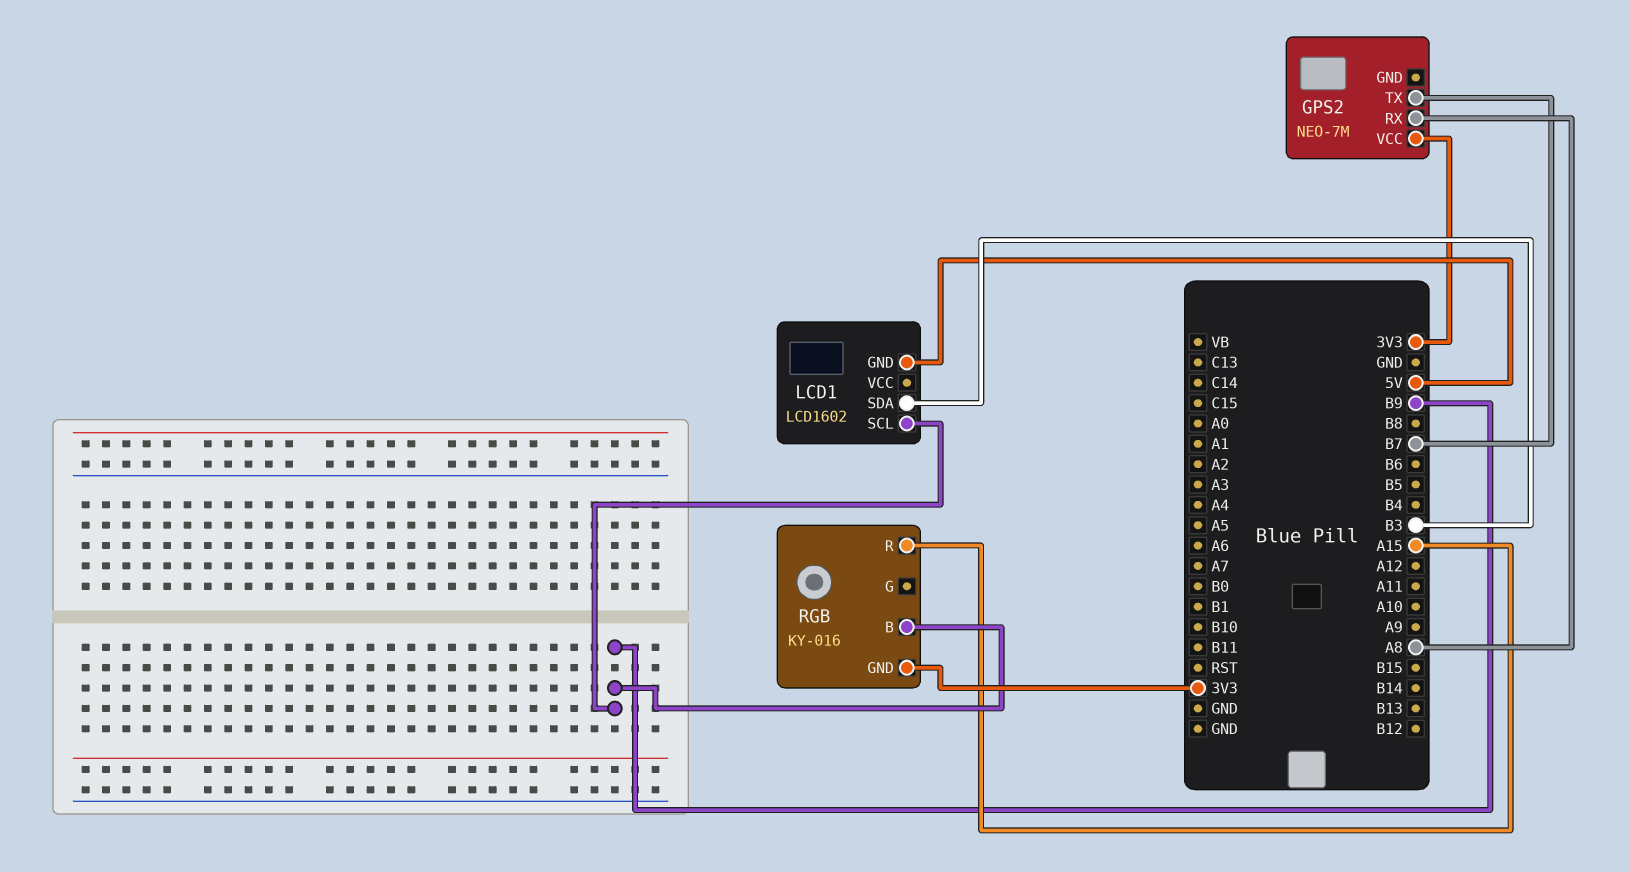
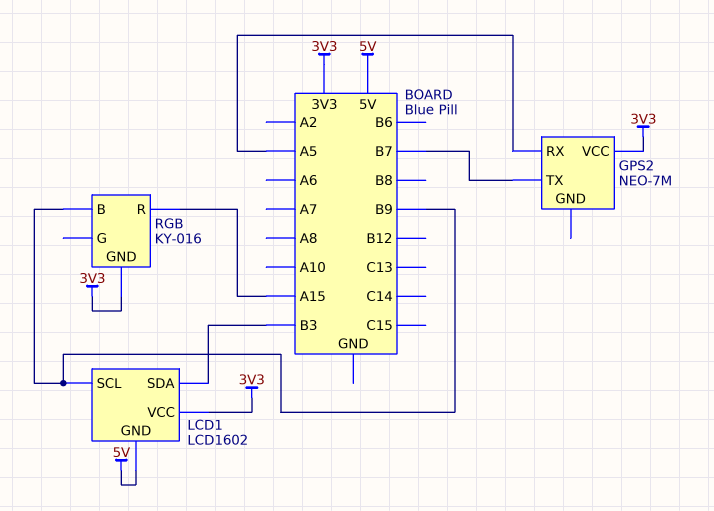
GPS2 pin RX: A8 -> A5
LCD1 pin VCC: none -> 3V3

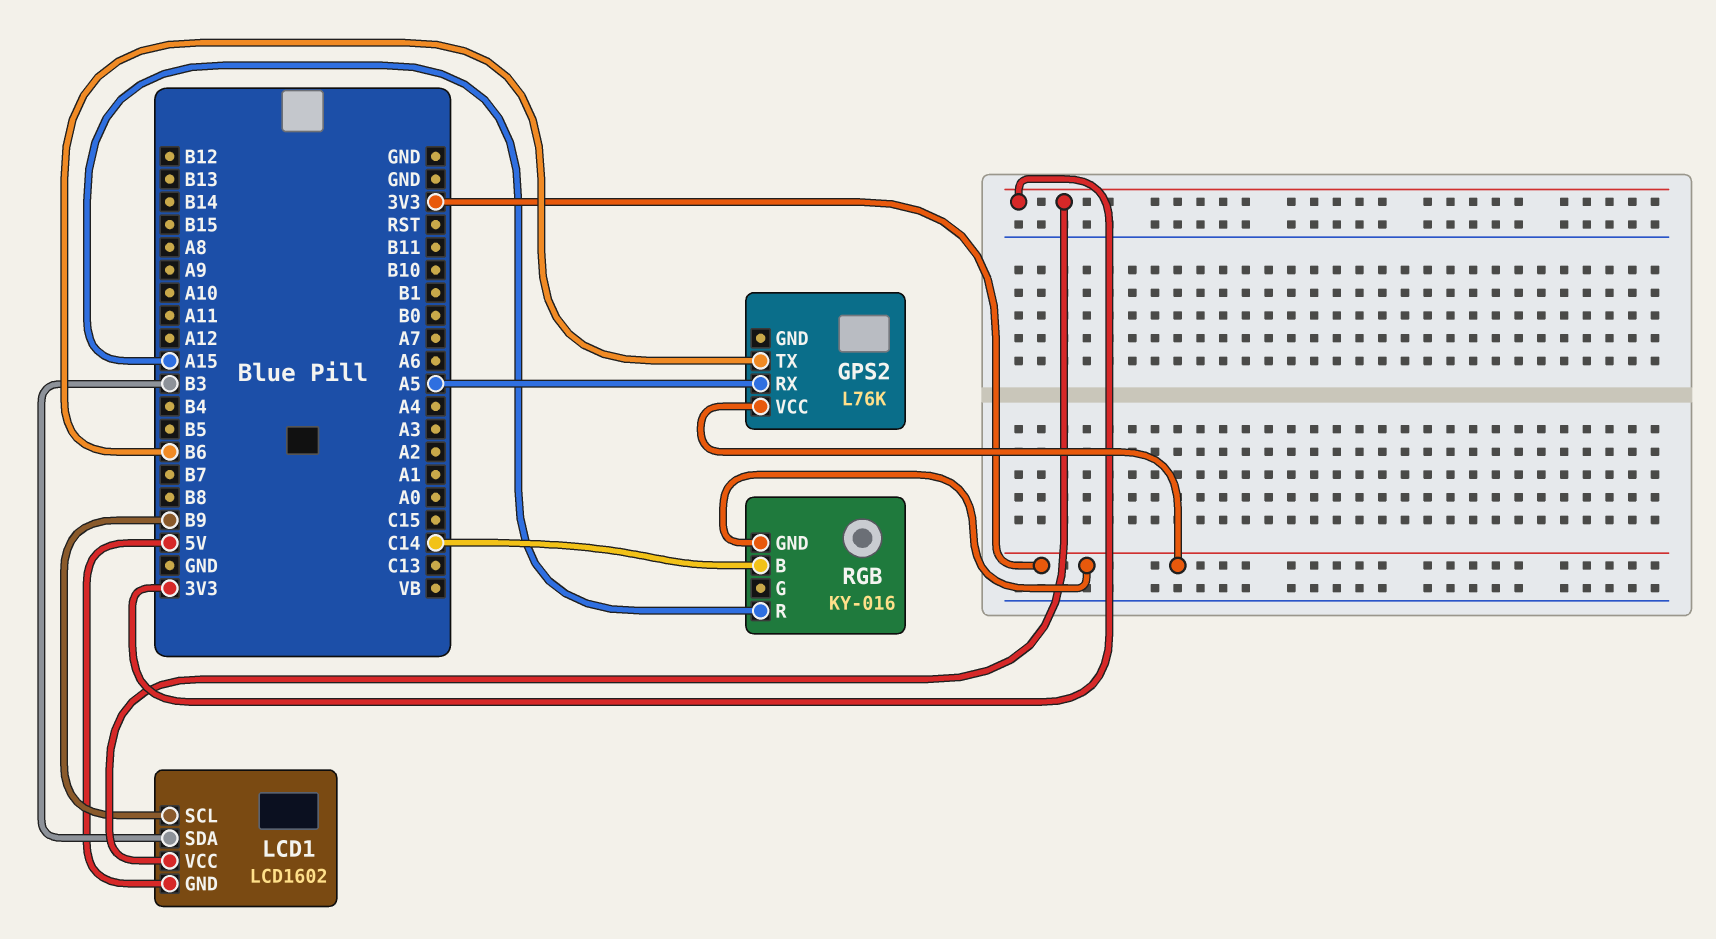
GPS2: NEO-7M -> L76K
GPS2 pin TX: B7 -> B6
RGB pin B: B9 -> C14

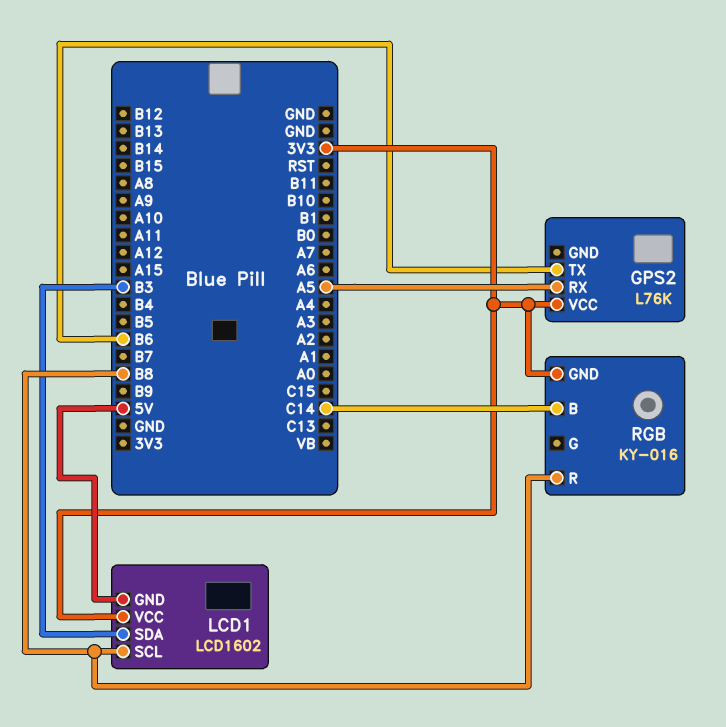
LCD1 pin SCL: B9 -> B8
RGB pin R: A15 -> B8

